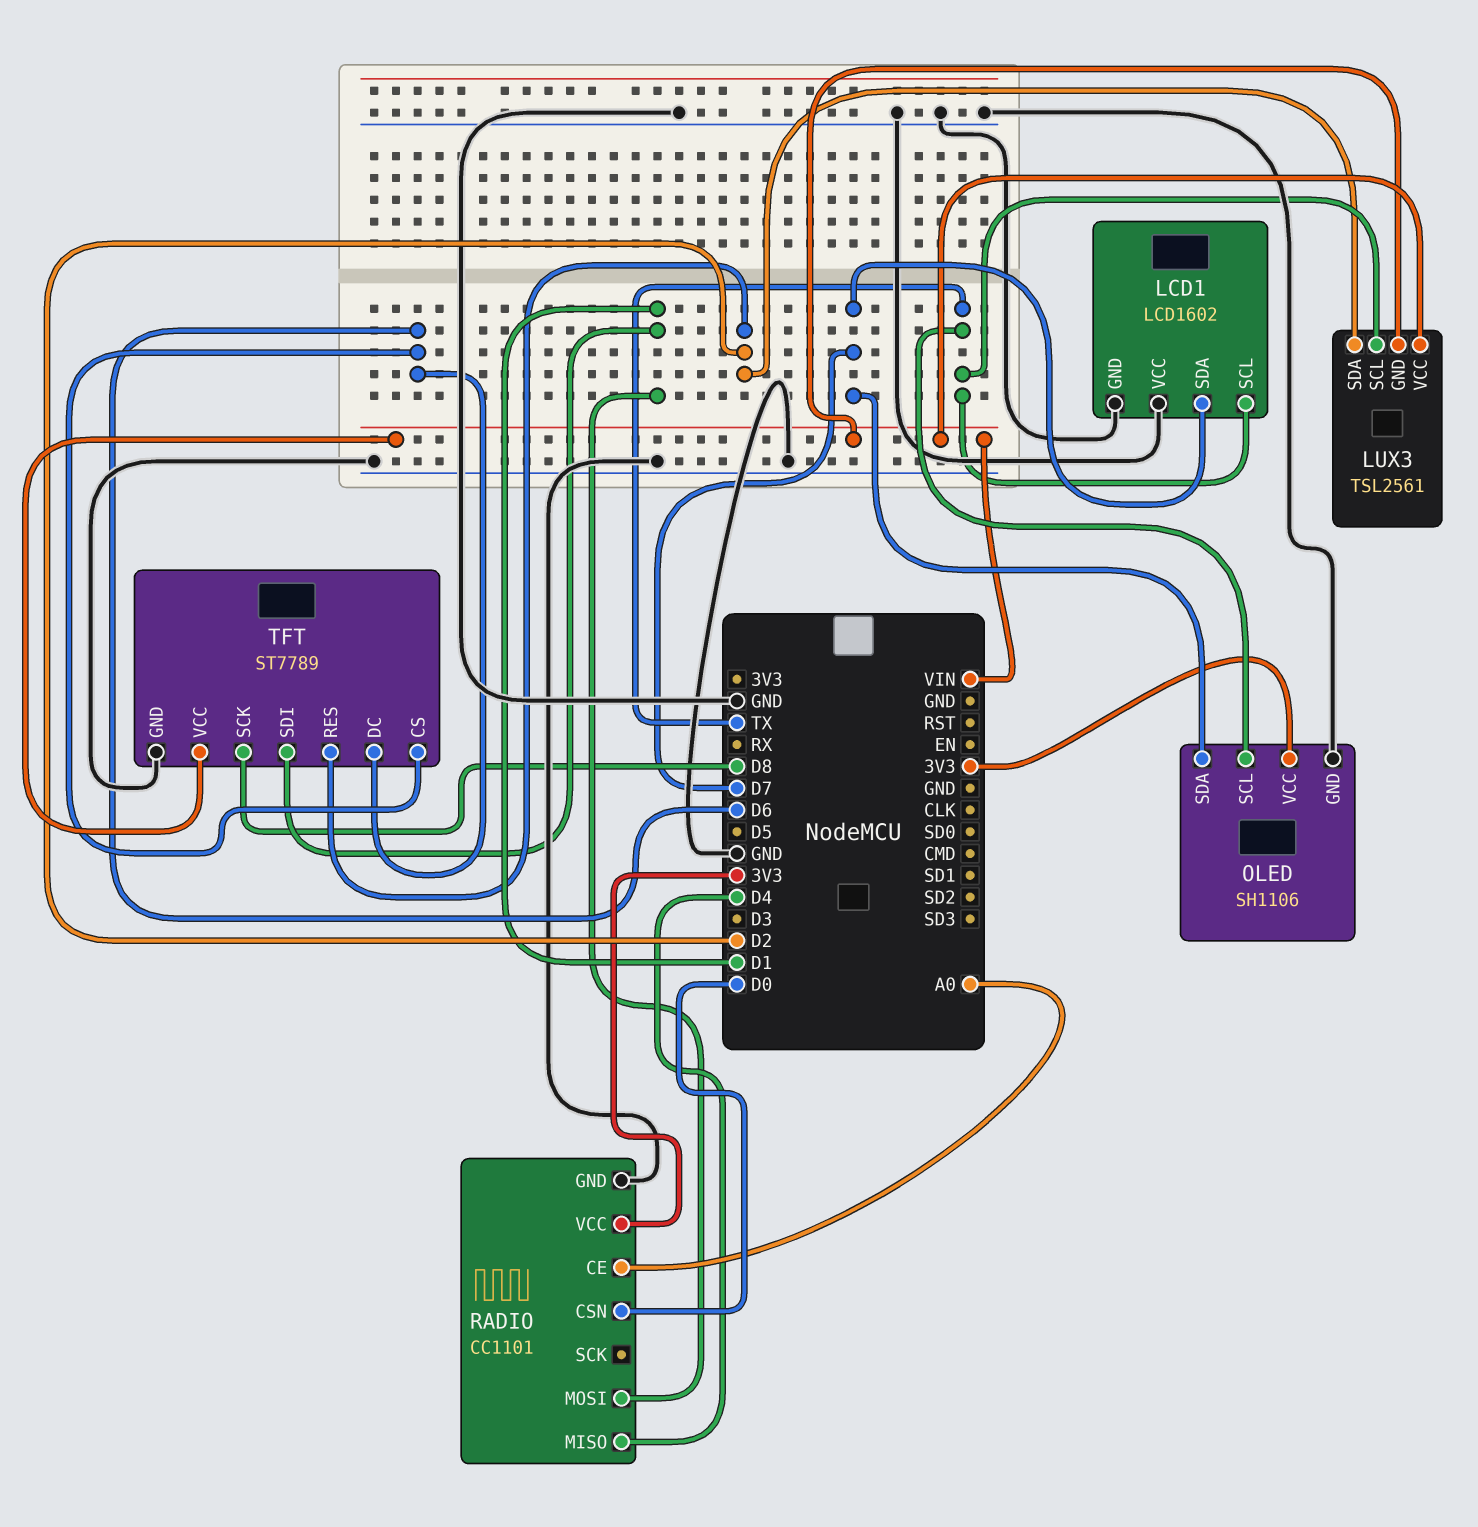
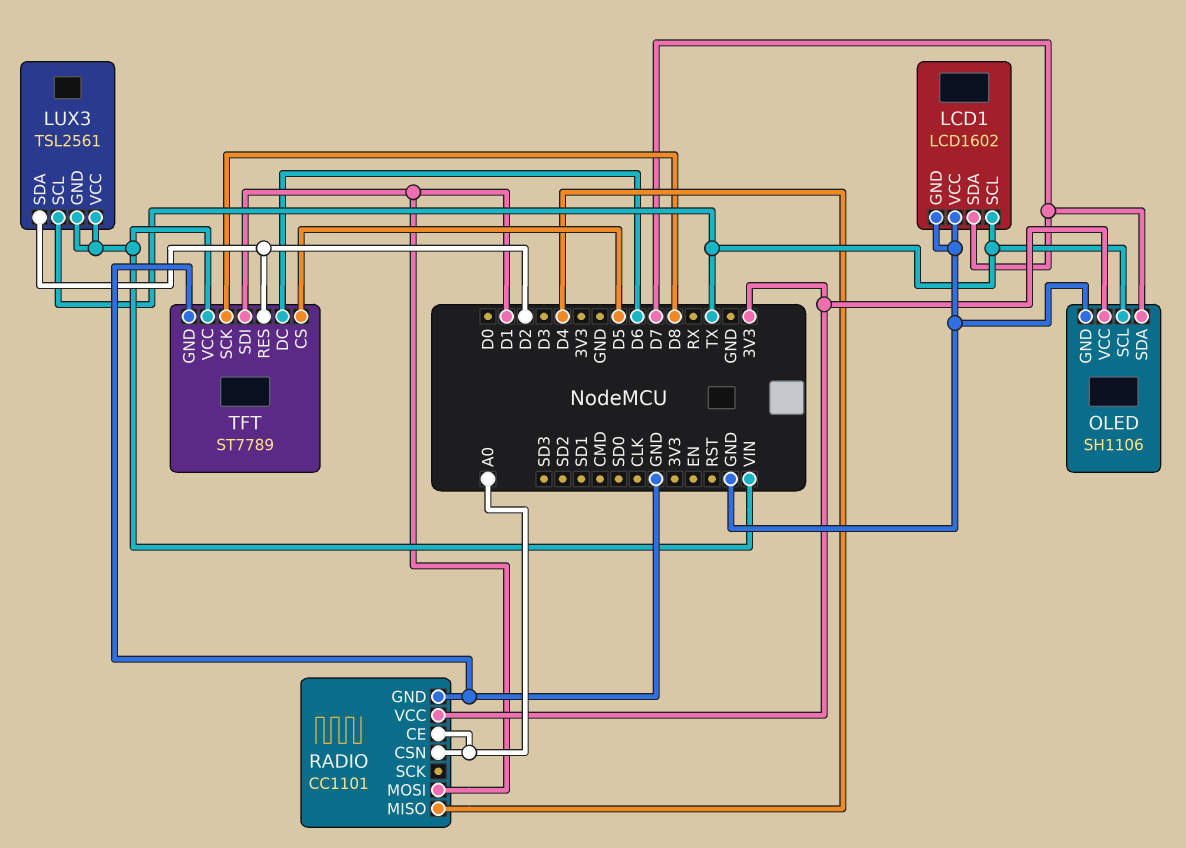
RADIO pin CSN: D0 -> A0
TFT pin CS: D6 -> D5

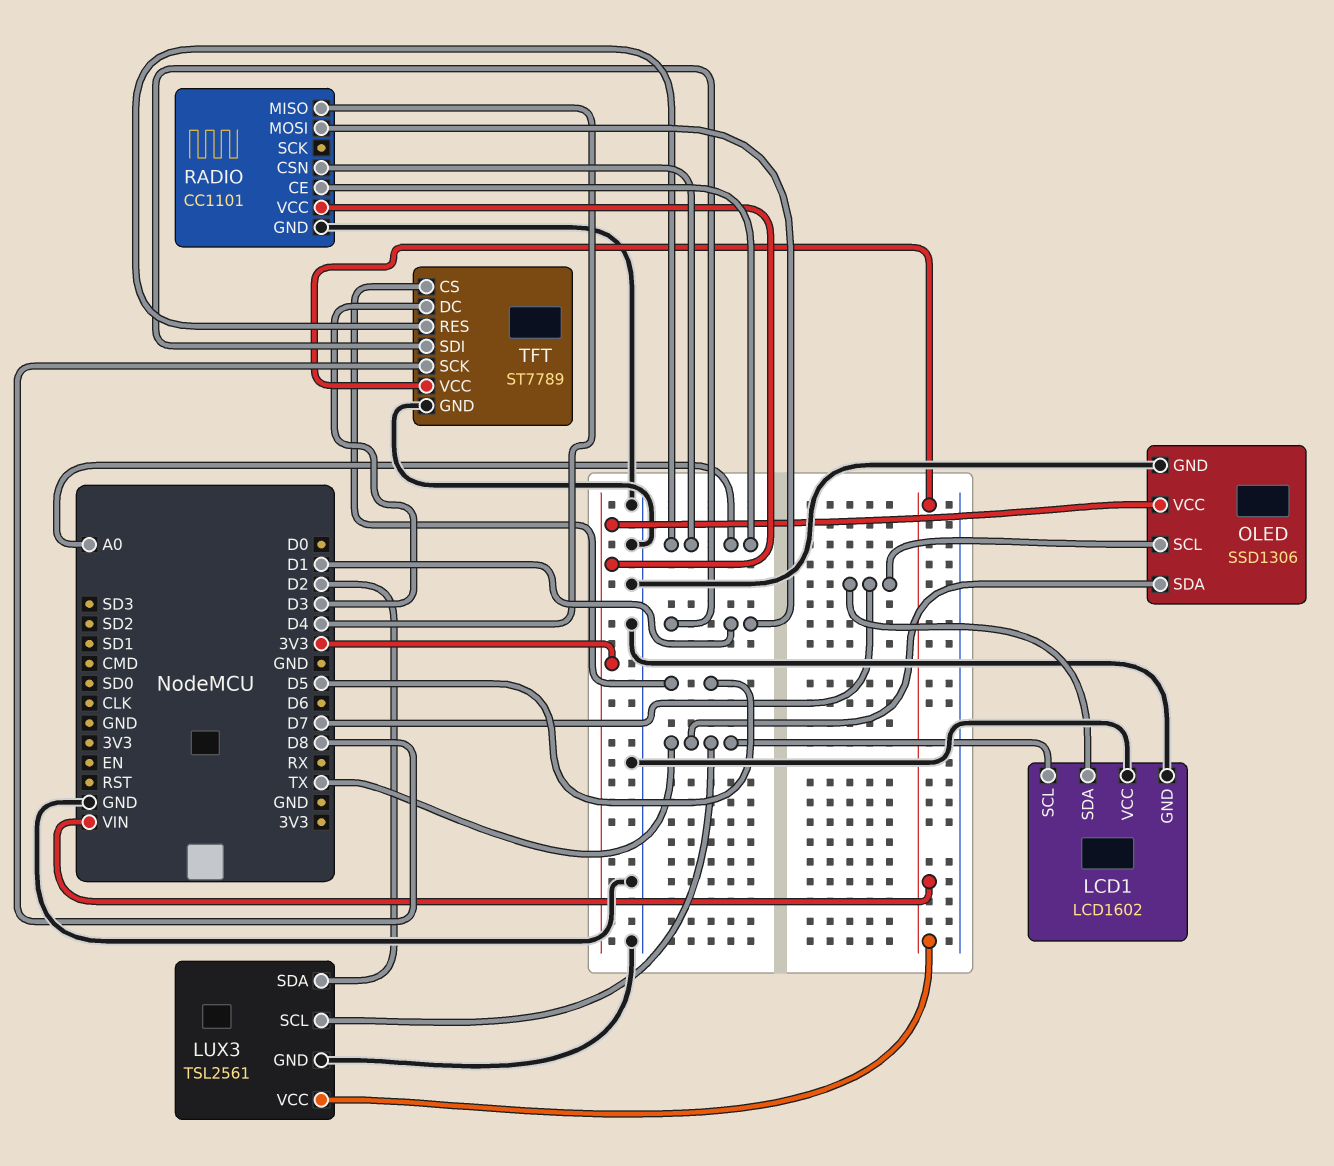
LUX3 pin GND: VIN -> GND
OLED: SH1106 -> SSD1306
OLED pin SCL: TX -> D7
OLED pin SDA: D7 -> TX
TFT pin DC: D6 -> D3
TFT pin RES: D2 -> A0

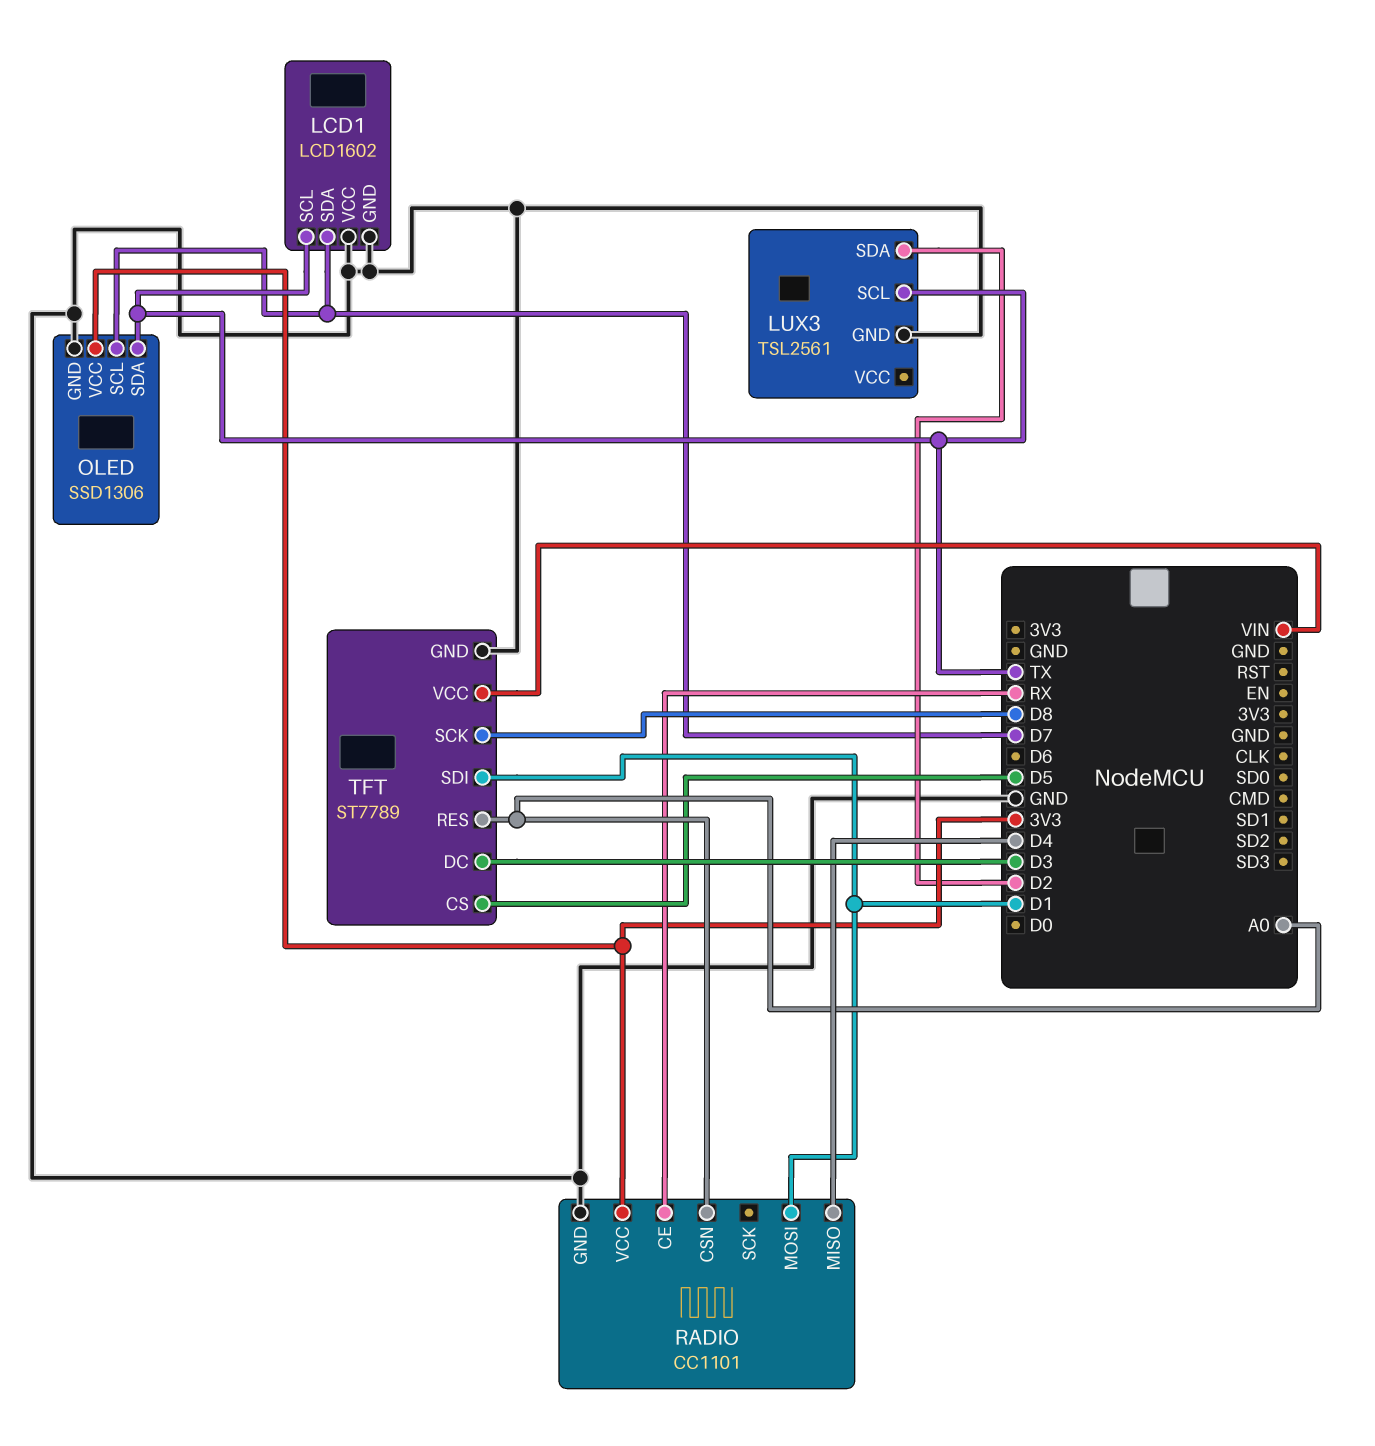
LUX3 pin VCC: VIN -> none
RADIO pin CE: A0 -> RX

